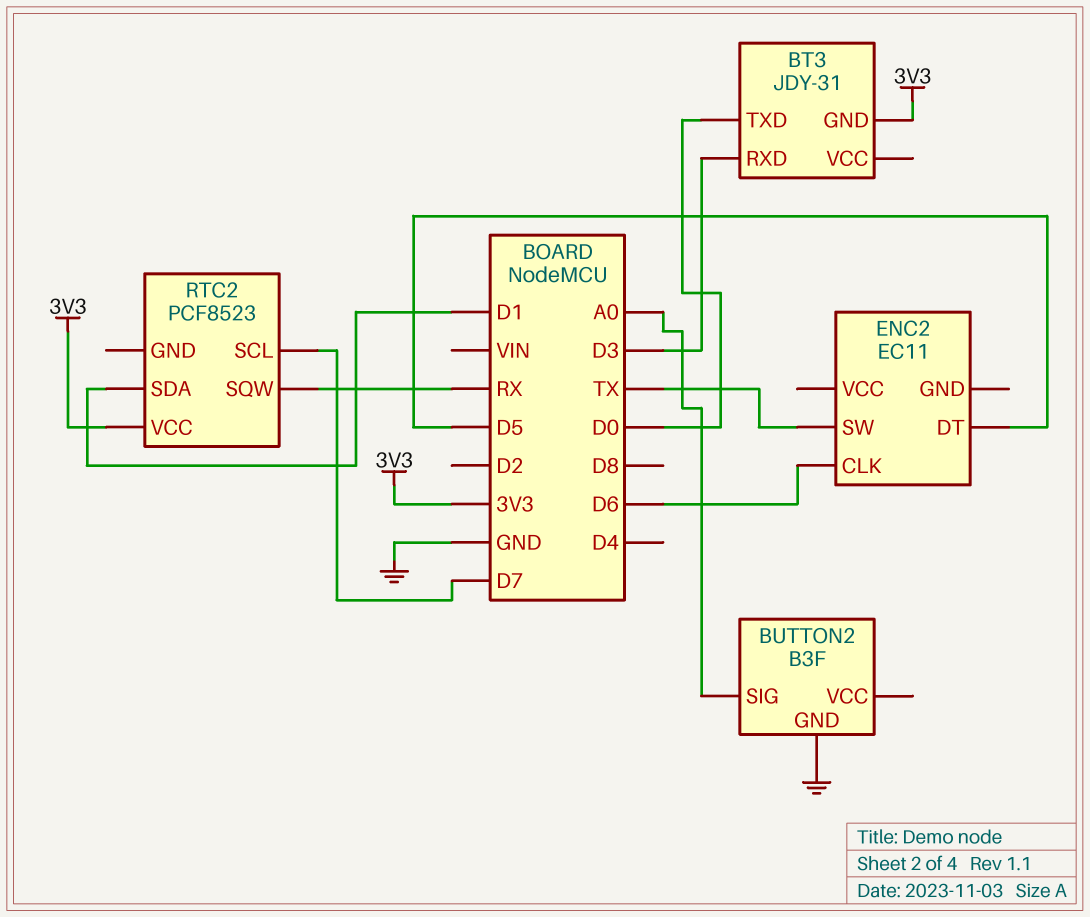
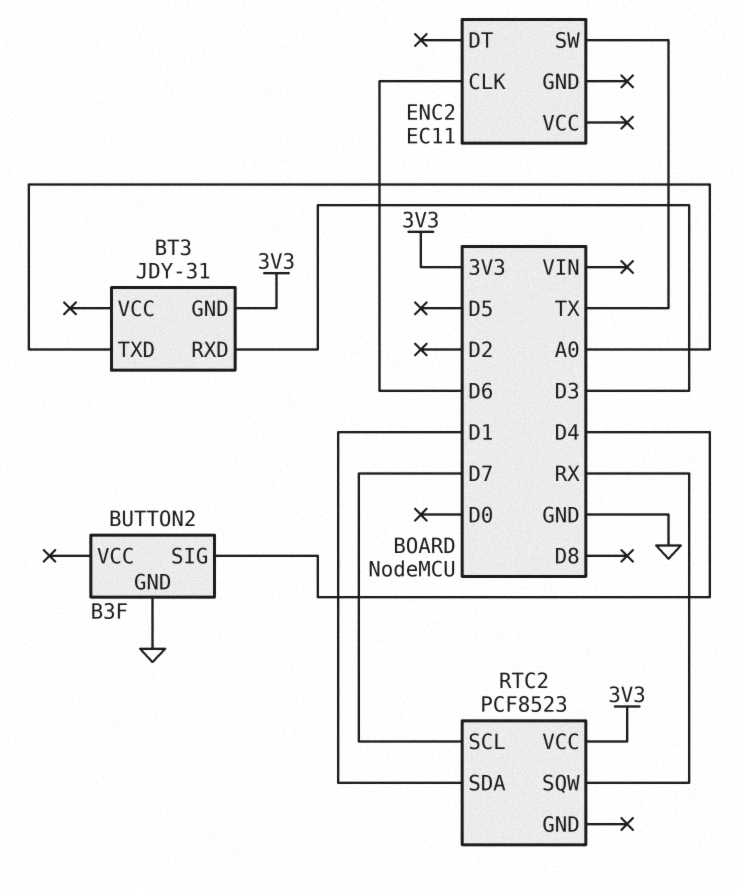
BT3 pin TXD: D0 -> A0
BUTTON2 pin SIG: A0 -> D4
ENC2 pin DT: D5 -> none

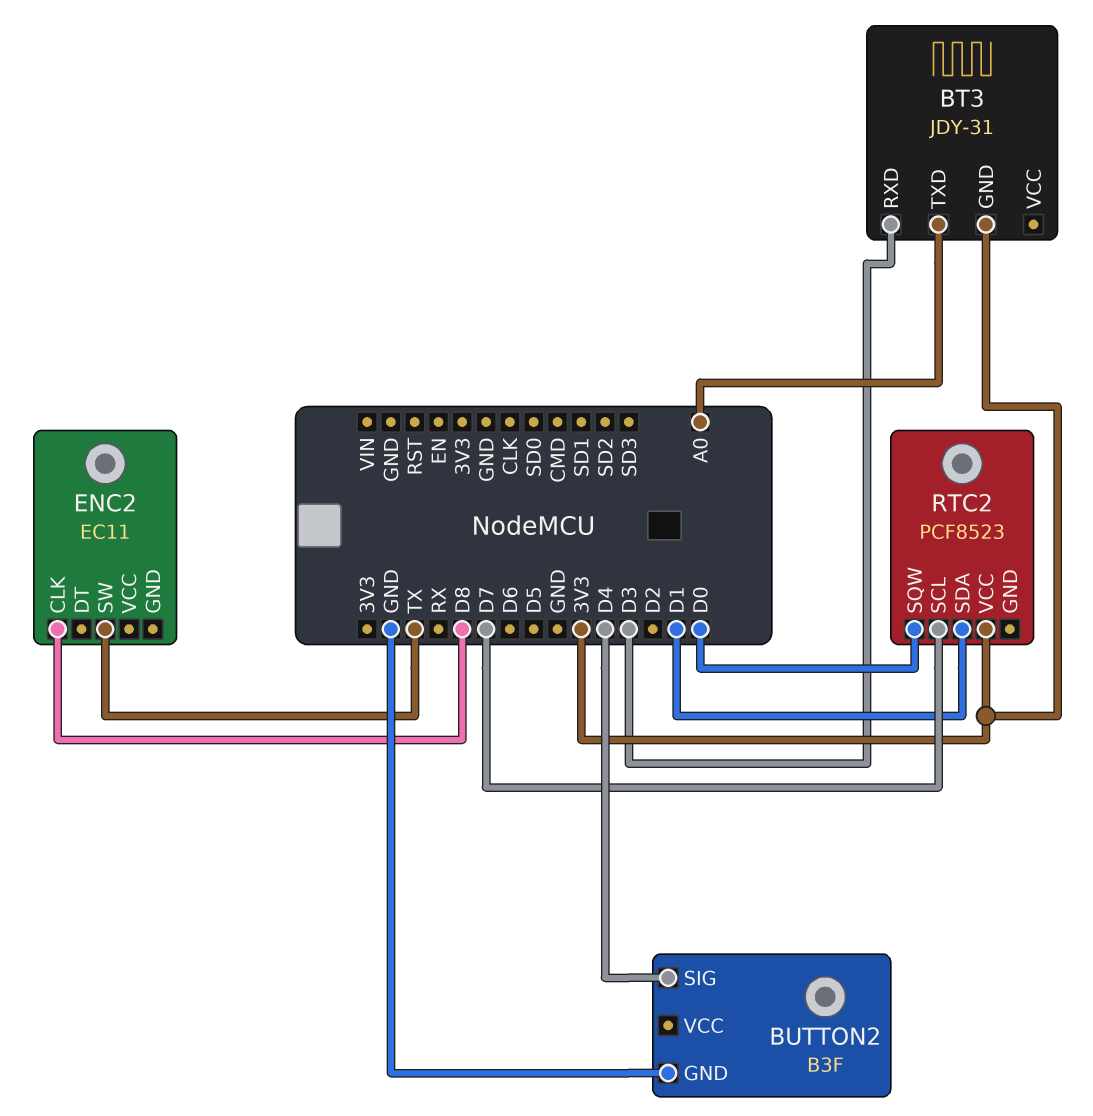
ENC2 pin CLK: D6 -> D8
RTC2 pin SQW: RX -> D0

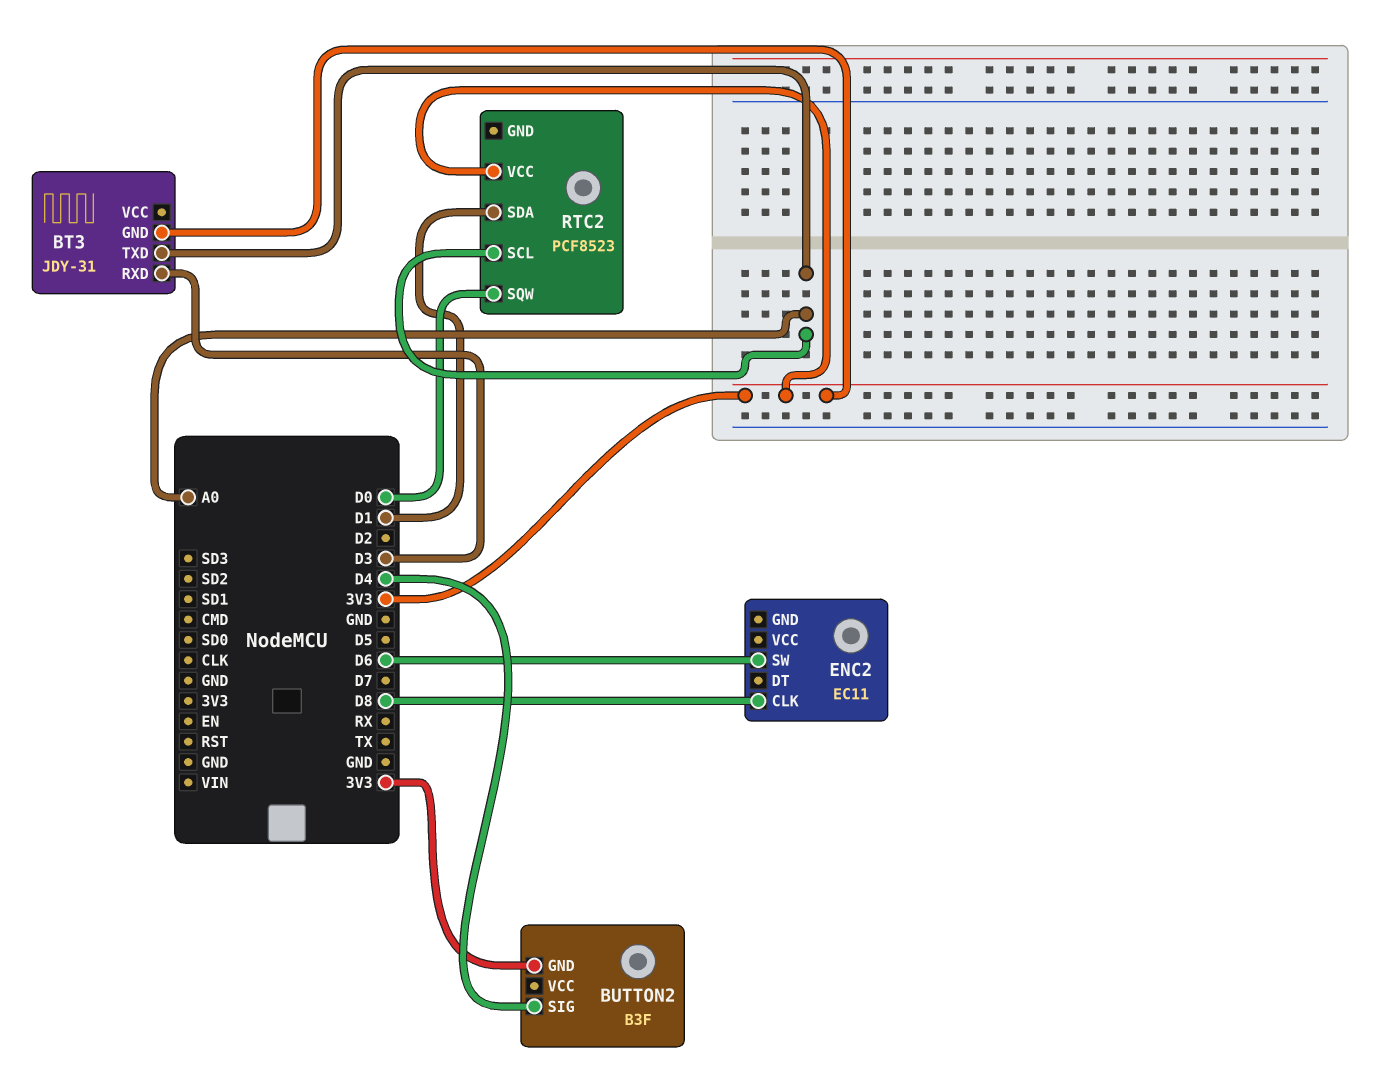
BUTTON2 pin GND: GND -> 3V3
ENC2 pin SW: TX -> D6
RTC2 pin SCL: D7 -> A0

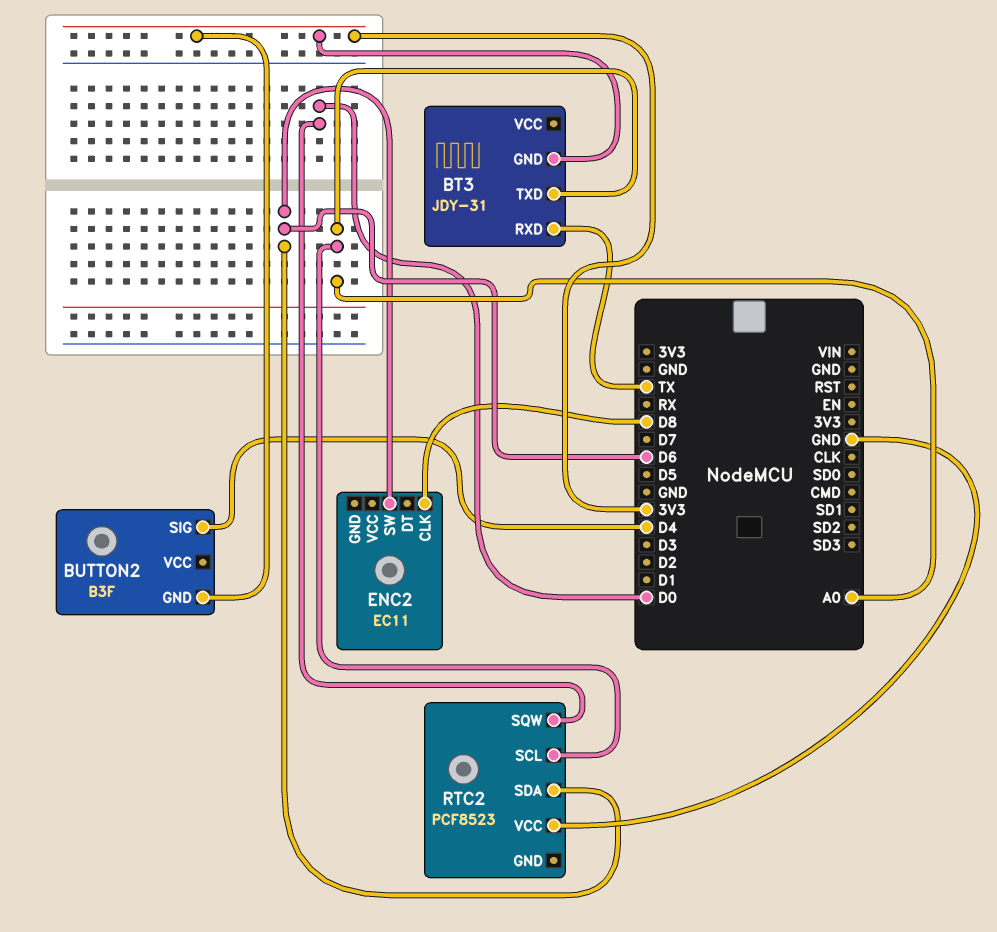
BT3 pin RXD: D3 -> TX
RTC2 pin SDA: D1 -> D6
RTC2 pin VCC: 3V3 -> GND

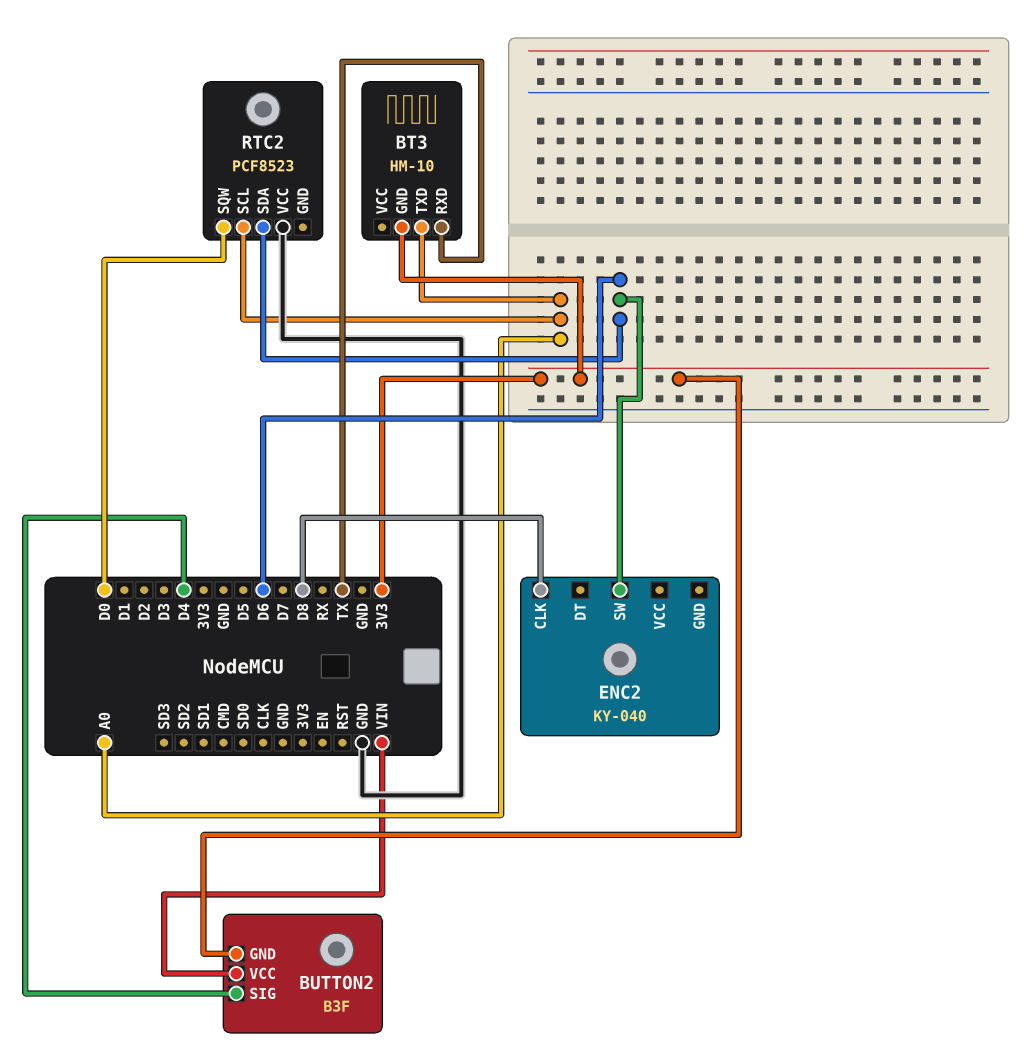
BT3: JDY-31 -> HM-10
BUTTON2 pin VCC: none -> VIN
ENC2: EC11 -> KY-040

